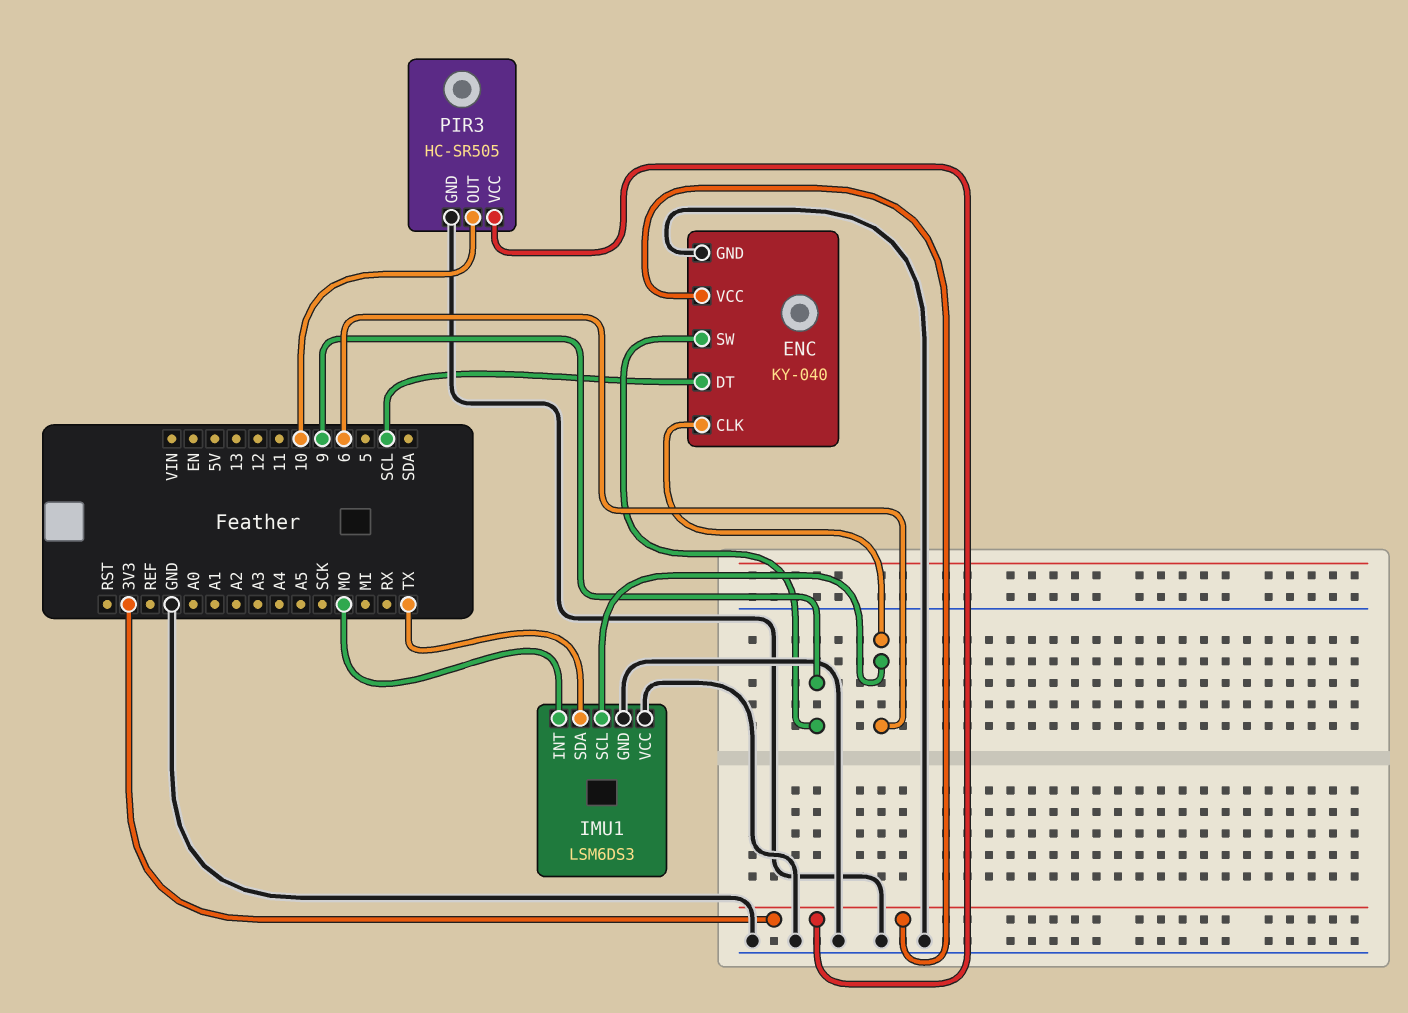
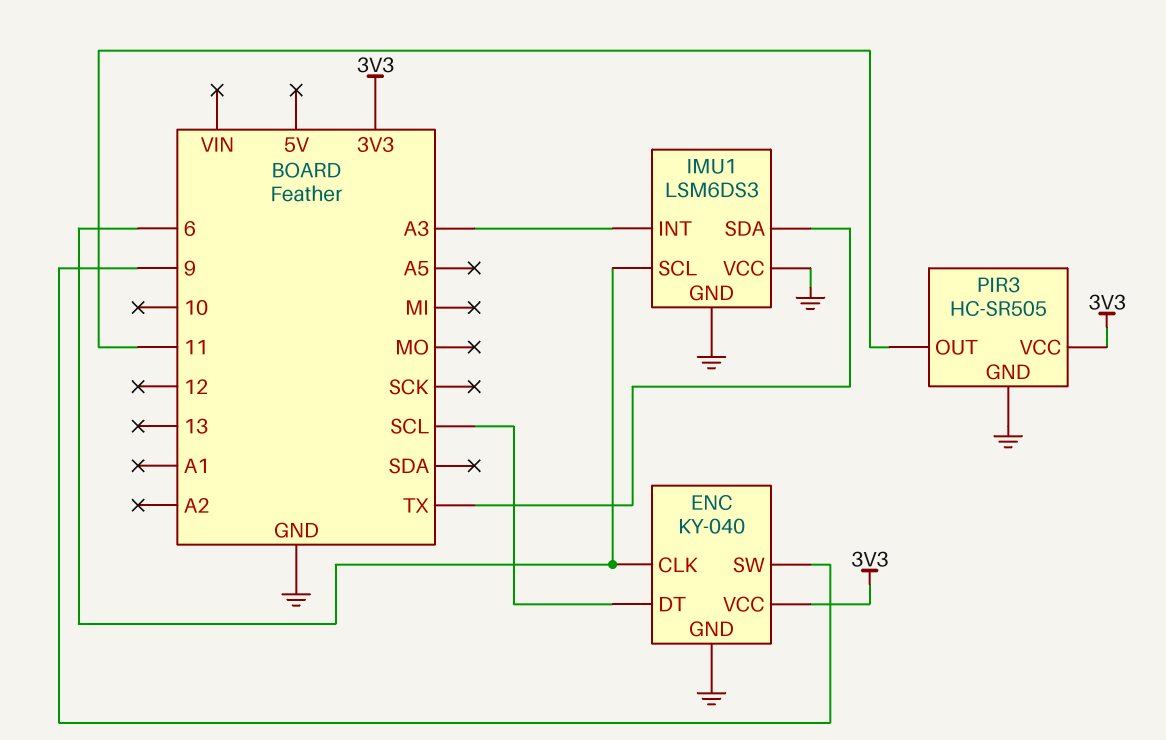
IMU1 pin INT: MO -> A3
PIR3 pin OUT: 10 -> 11

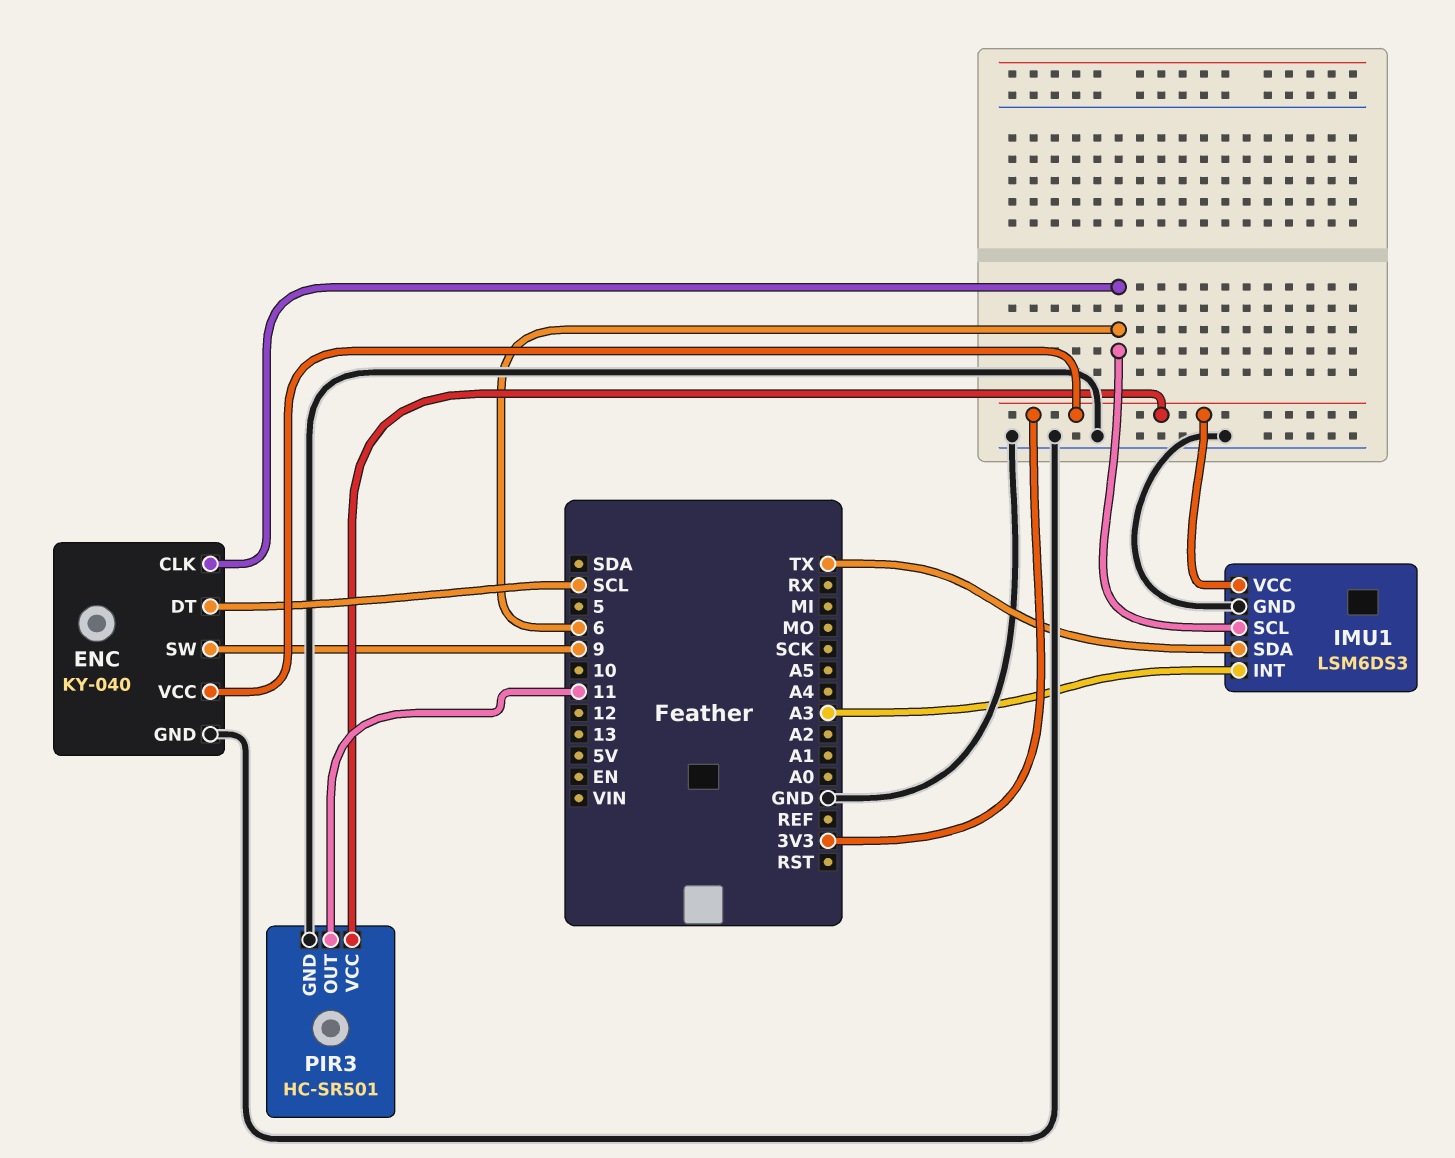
IMU1 pin VCC: GND -> 3V3
PIR3: HC-SR505 -> HC-SR501

